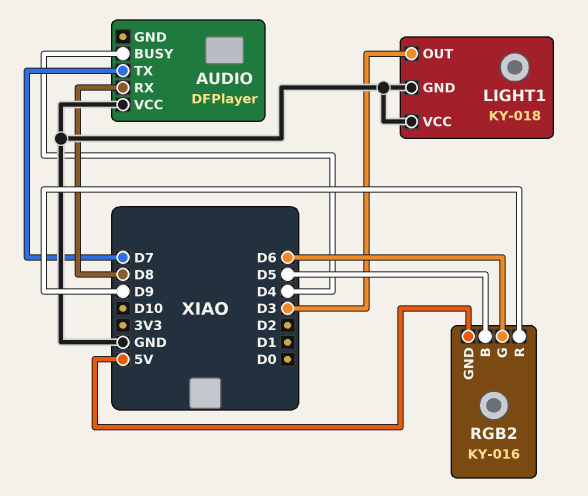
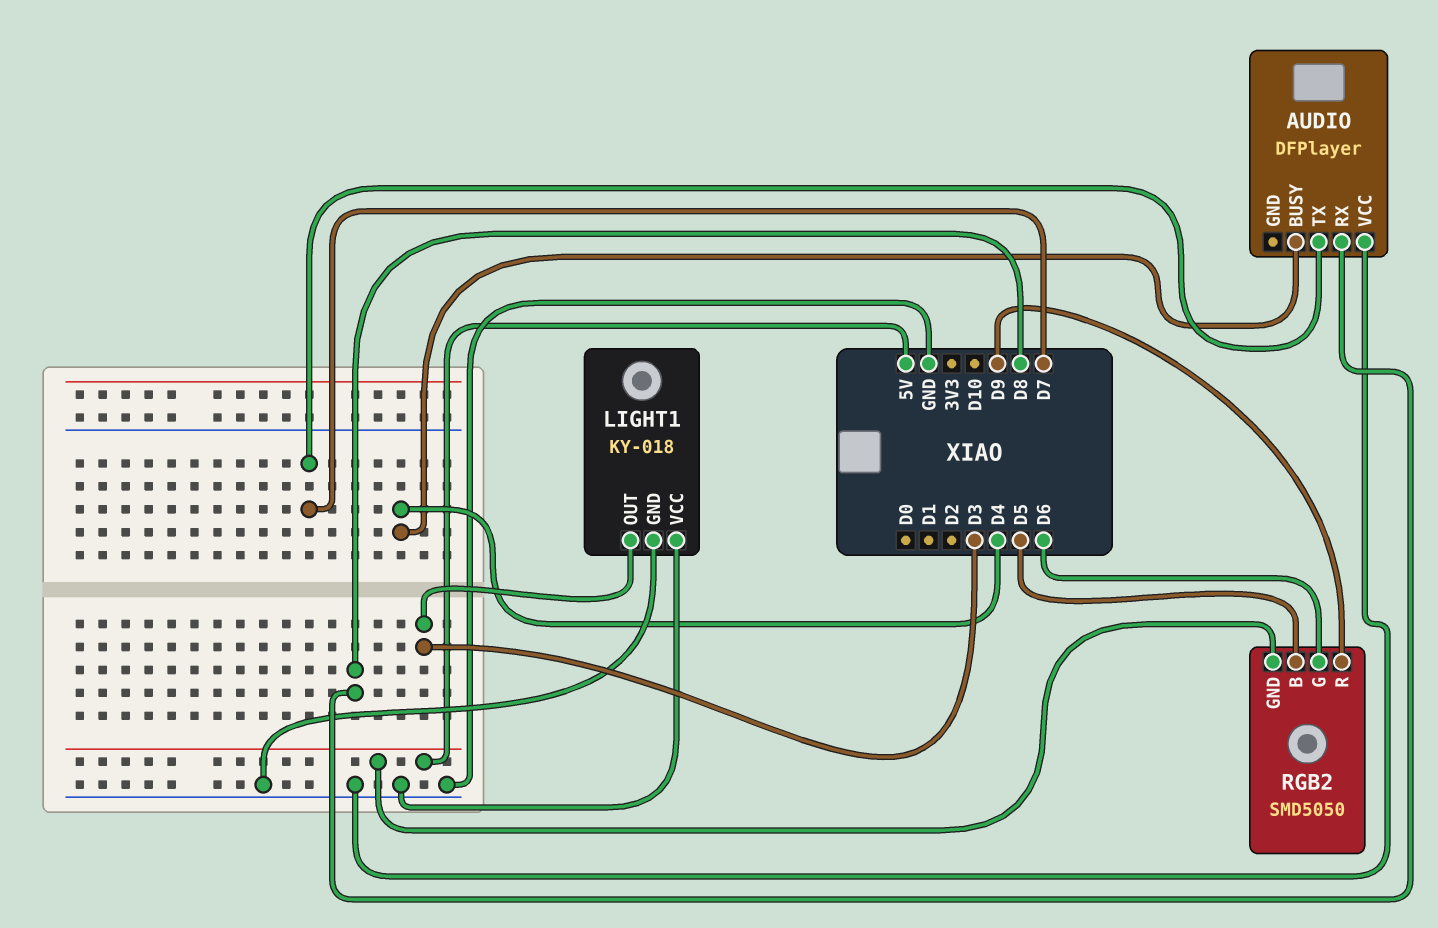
RGB2: KY-016 -> SMD5050

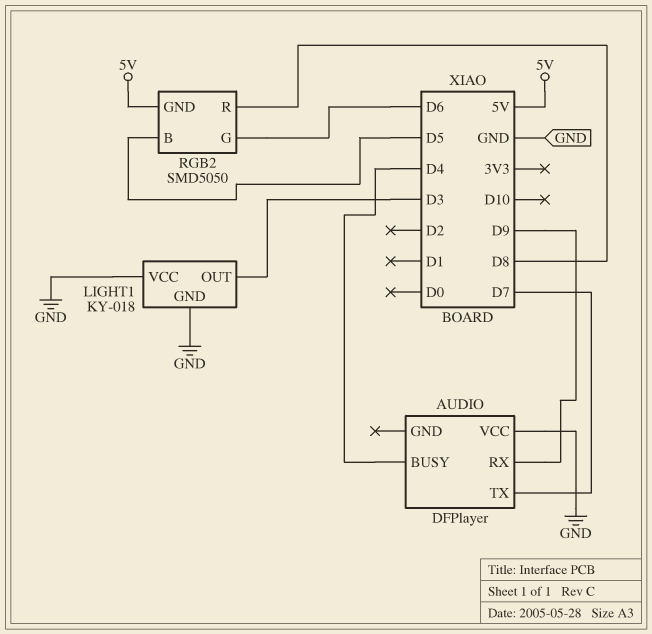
AUDIO pin RX: D8 -> D9
RGB2 pin R: D9 -> D8

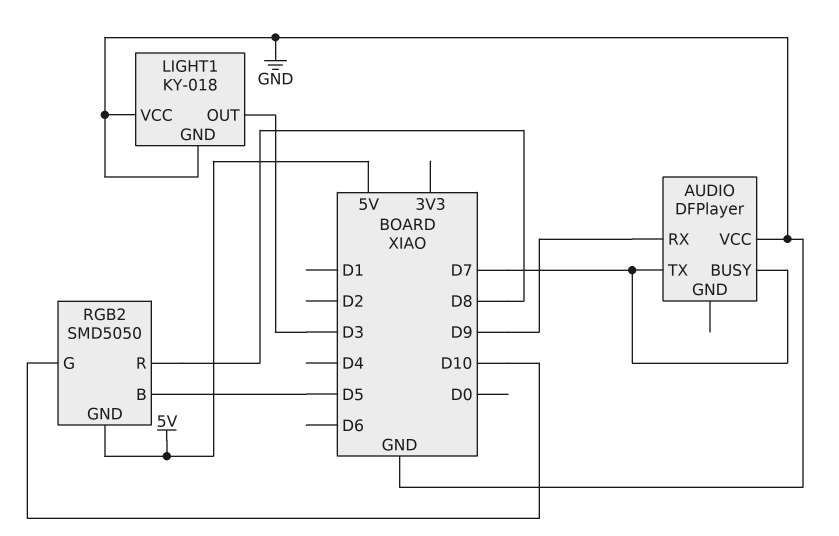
AUDIO pin BUSY: D4 -> D7
RGB2 pin G: D6 -> D10

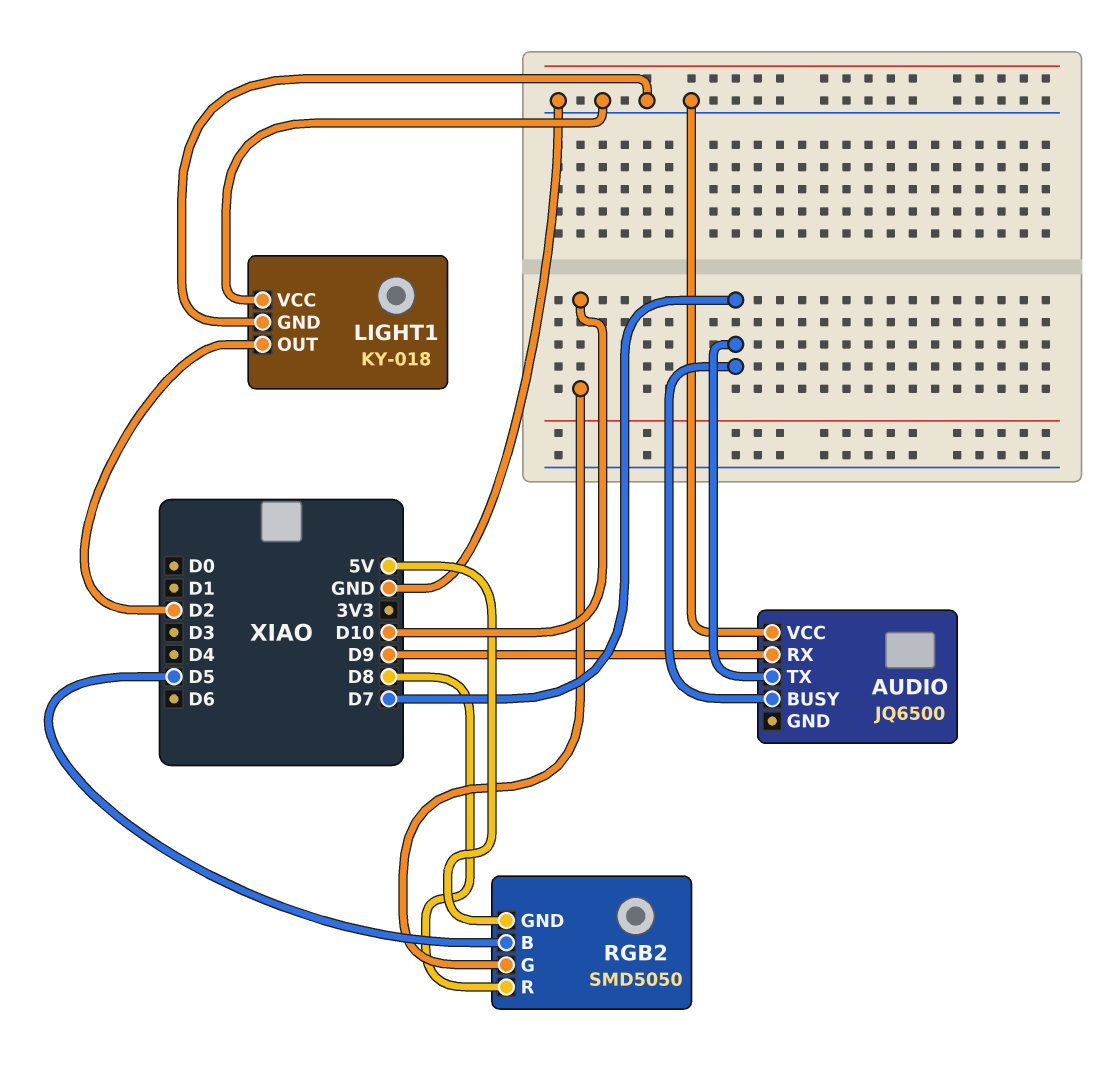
AUDIO: DFPlayer -> JQ6500
LIGHT1 pin OUT: D3 -> D2

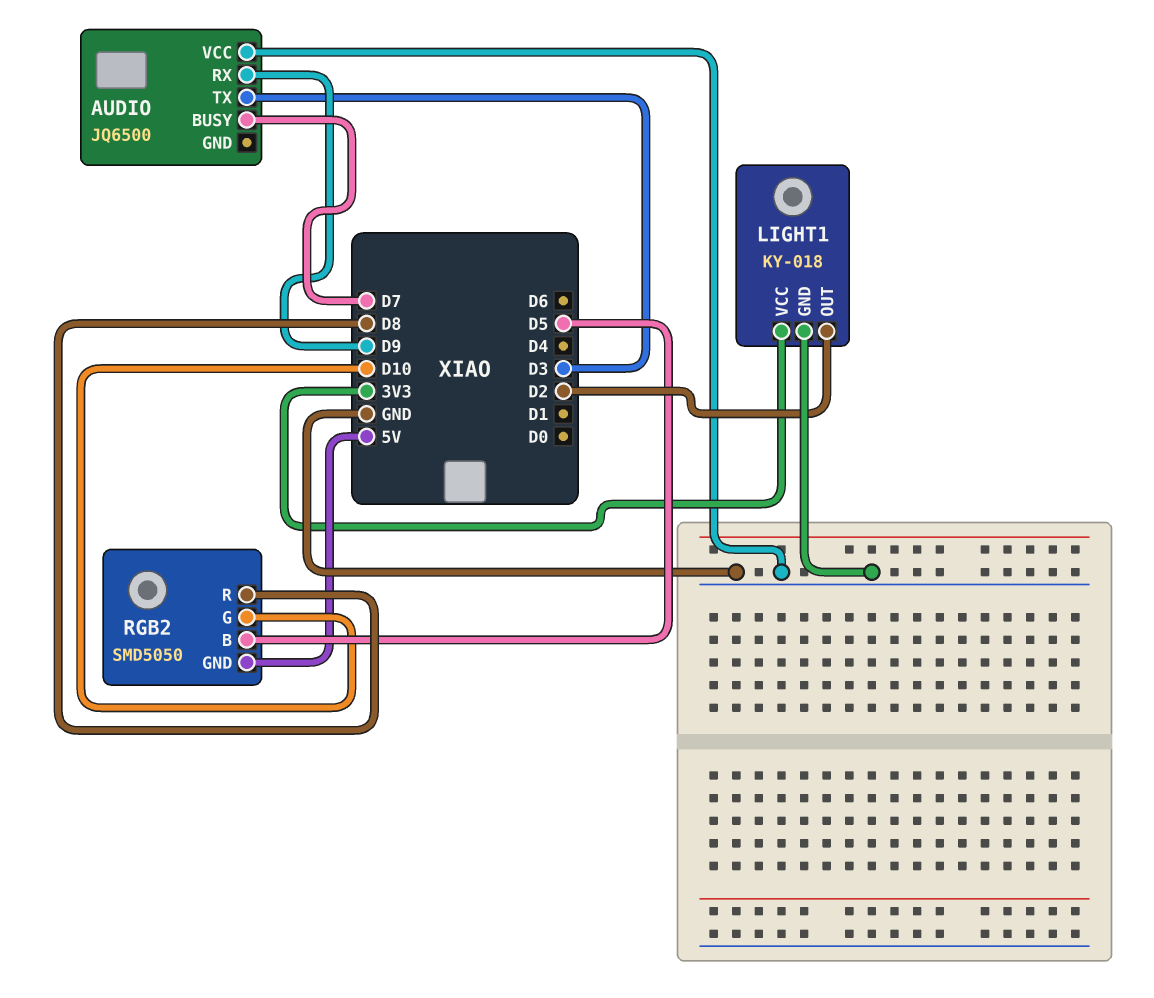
AUDIO pin TX: D7 -> D3
LIGHT1 pin VCC: GND -> 3V3

